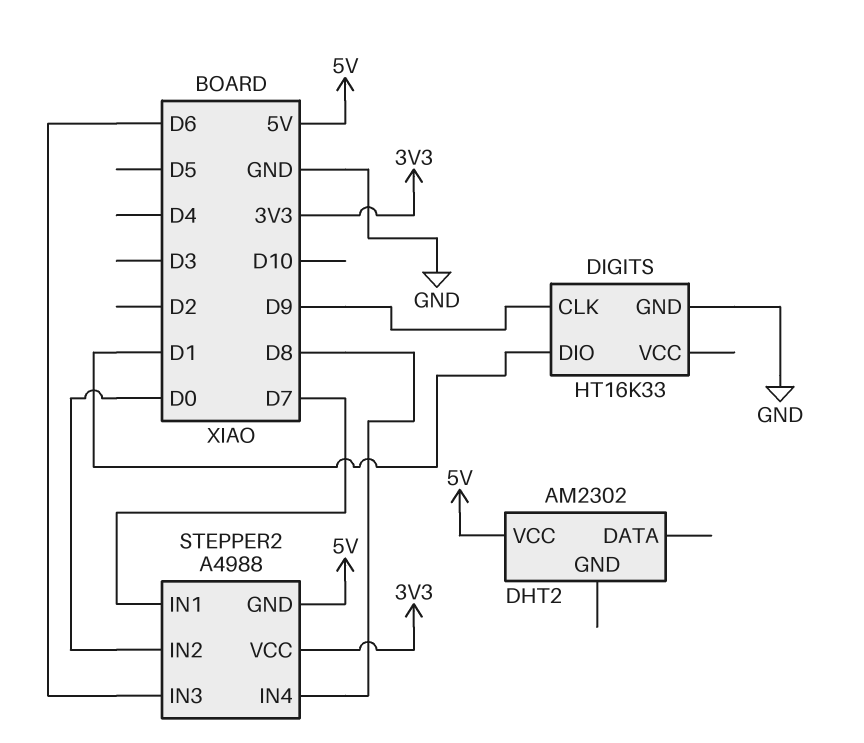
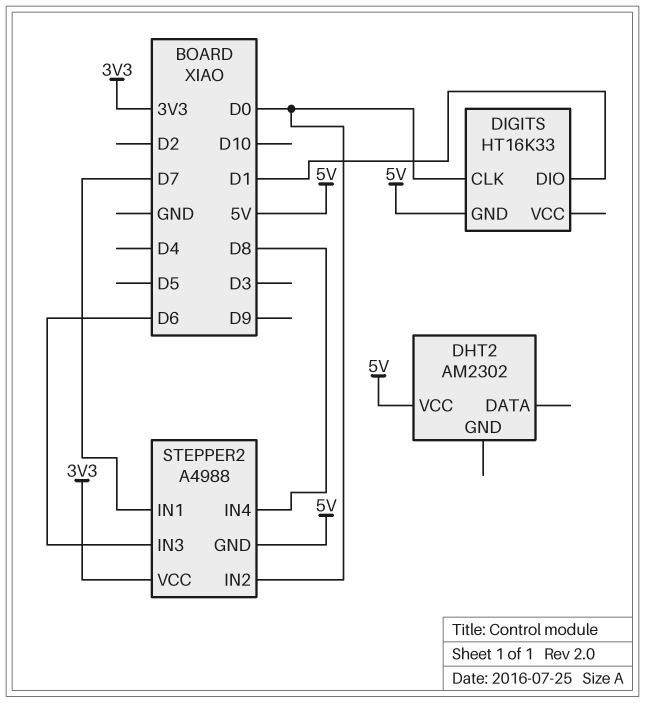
DIGITS pin CLK: D9 -> D0
DIGITS pin GND: GND -> 5V

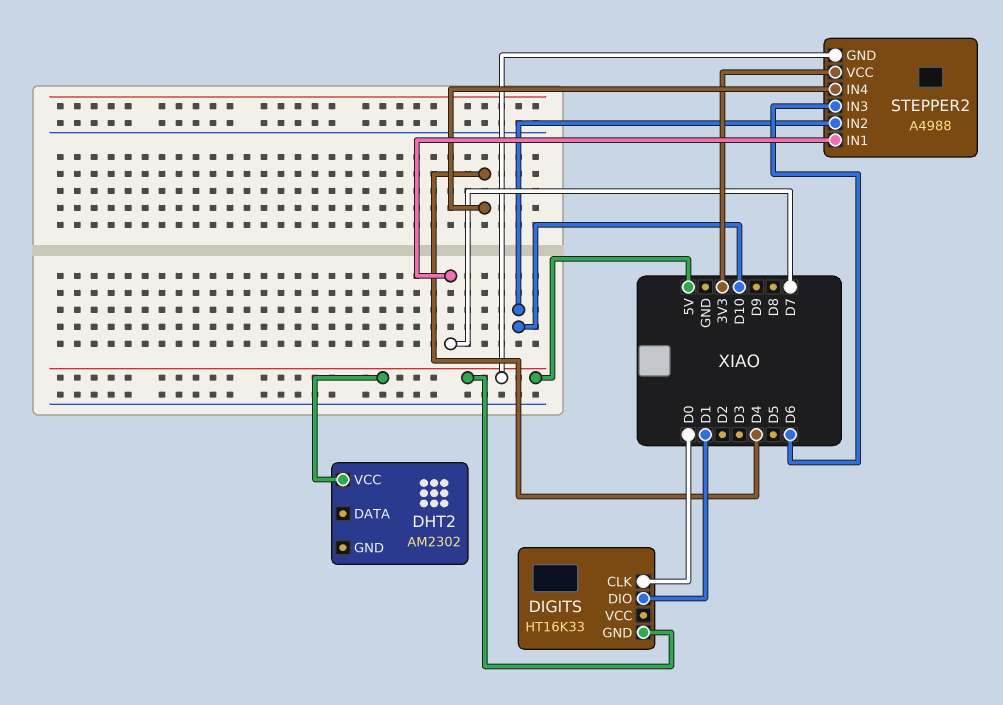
STEPPER2 pin IN2: D0 -> D10
STEPPER2 pin IN4: D8 -> D4

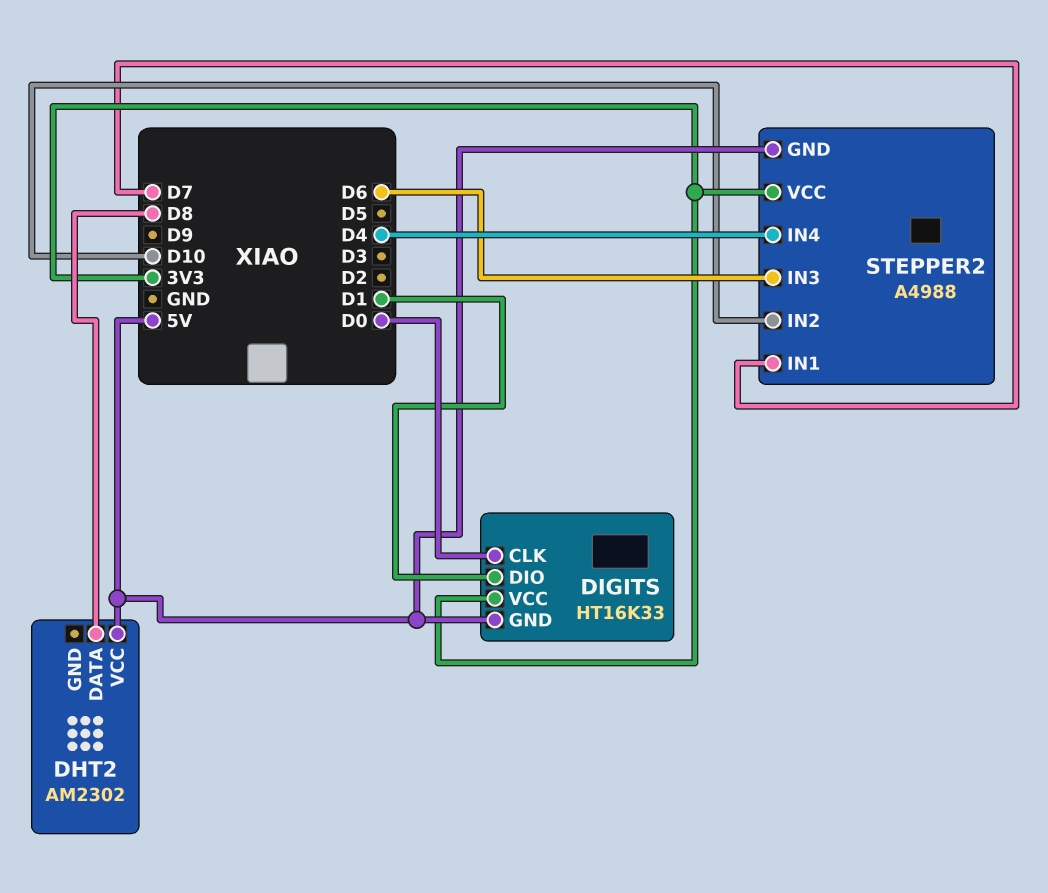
DHT2 pin DATA: none -> D8
DIGITS pin VCC: none -> 3V3

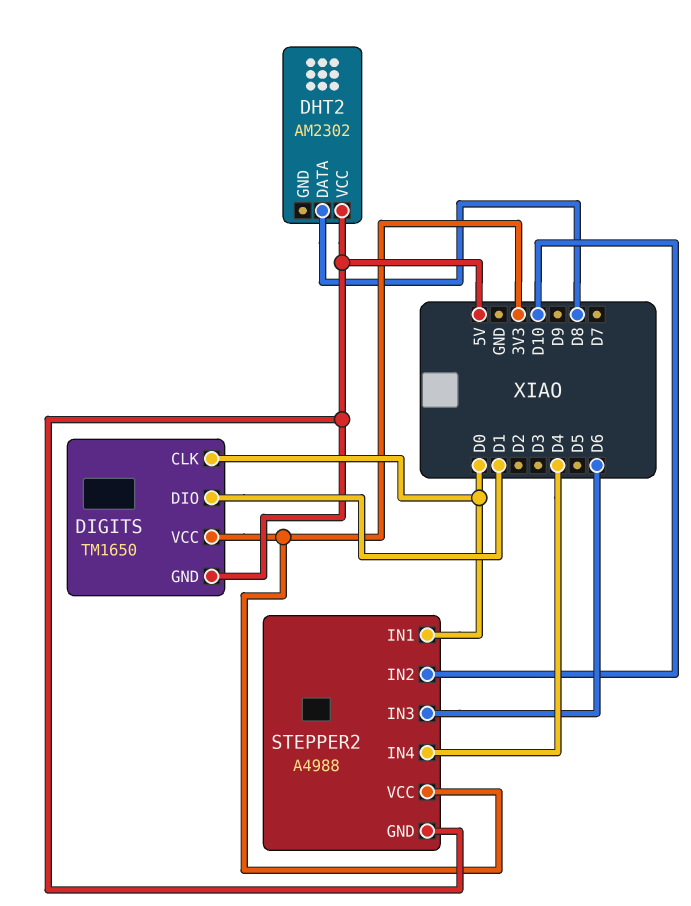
DIGITS: HT16K33 -> TM1650
STEPPER2 pin IN1: D7 -> D0

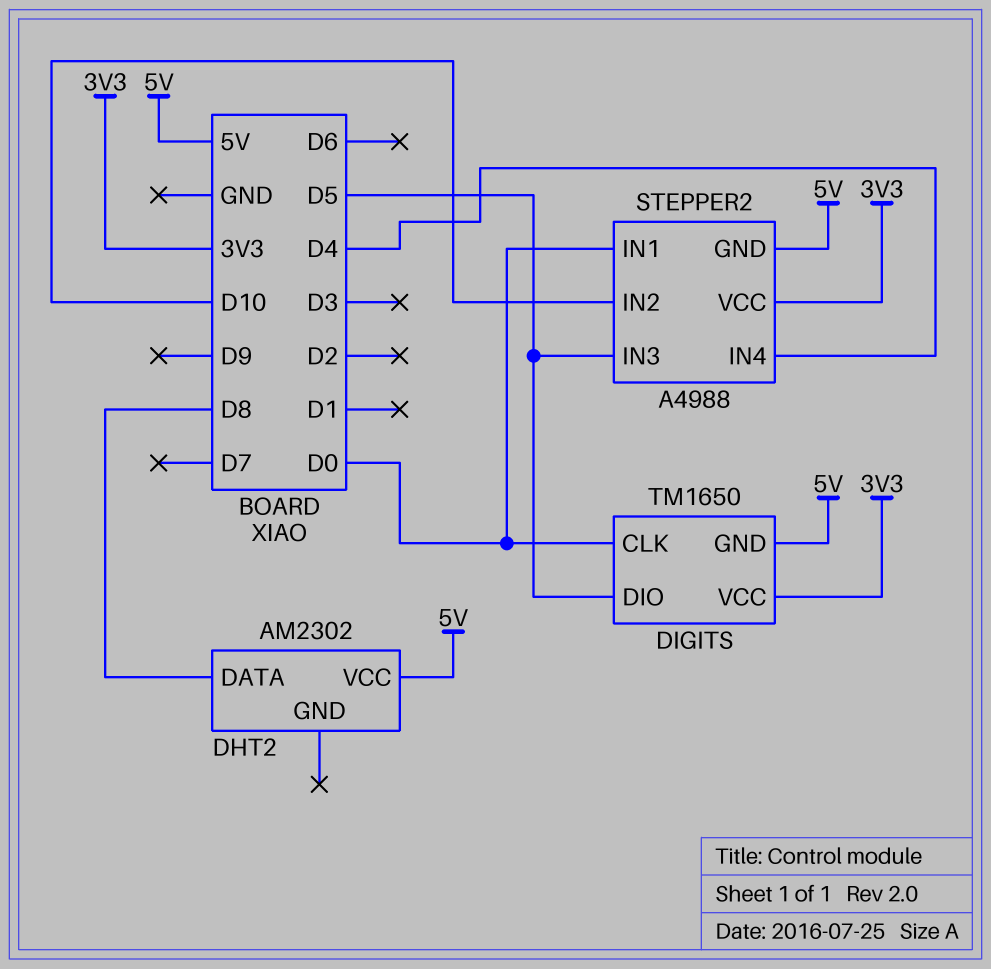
DIGITS pin DIO: D1 -> D5
STEPPER2 pin IN3: D6 -> D5

